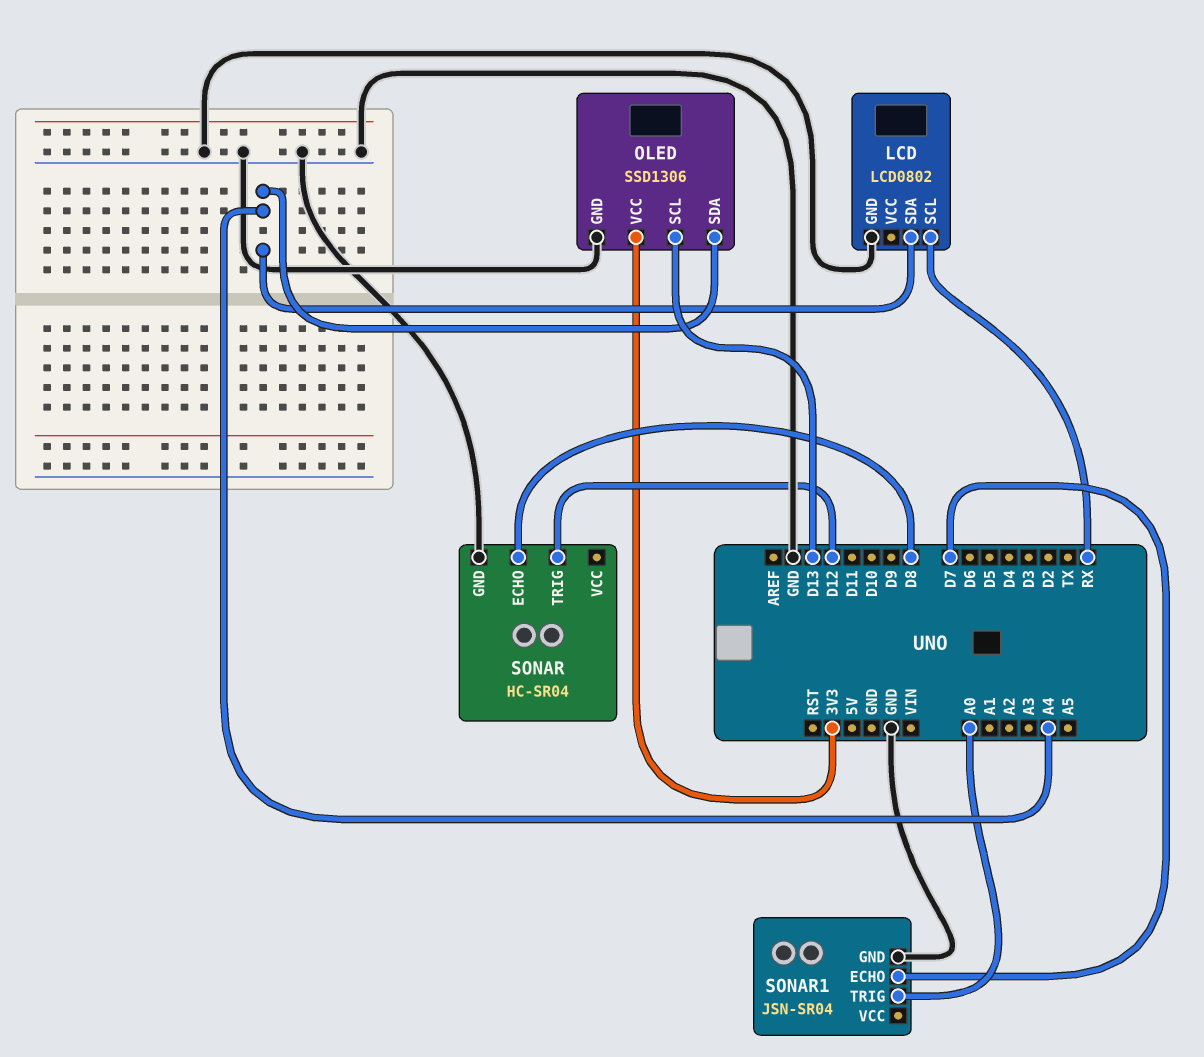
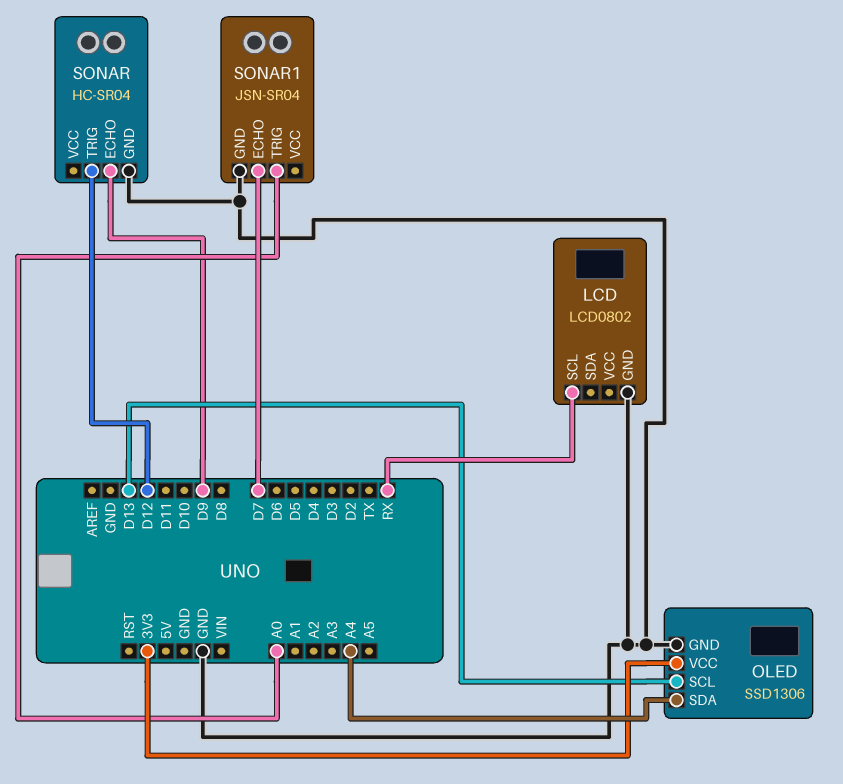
LCD pin SDA: A4 -> none
SONAR pin ECHO: D8 -> D9

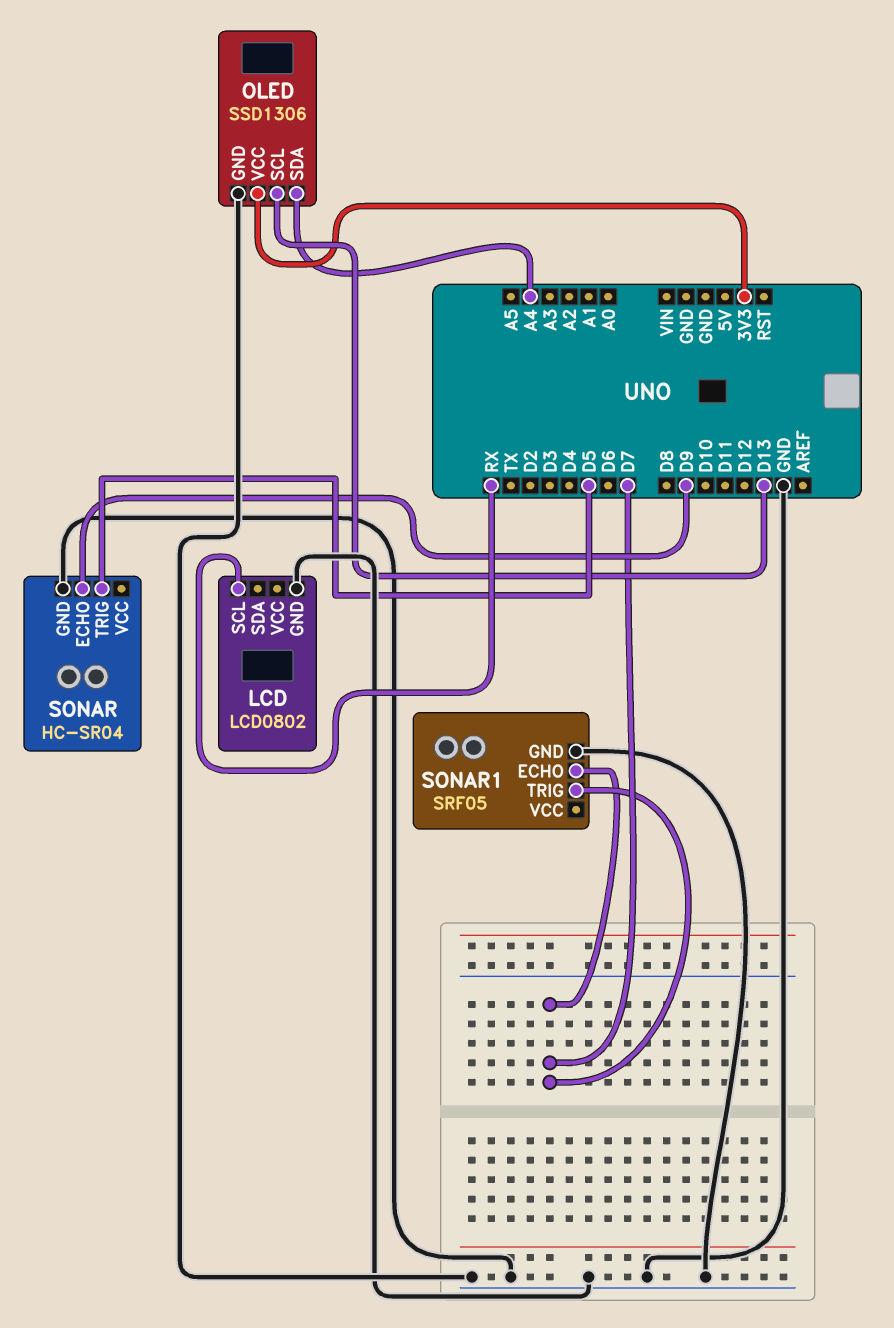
SONAR pin TRIG: D12 -> D5
SONAR1: JSN-SR04 -> SRF05
SONAR1 pin TRIG: A0 -> D7

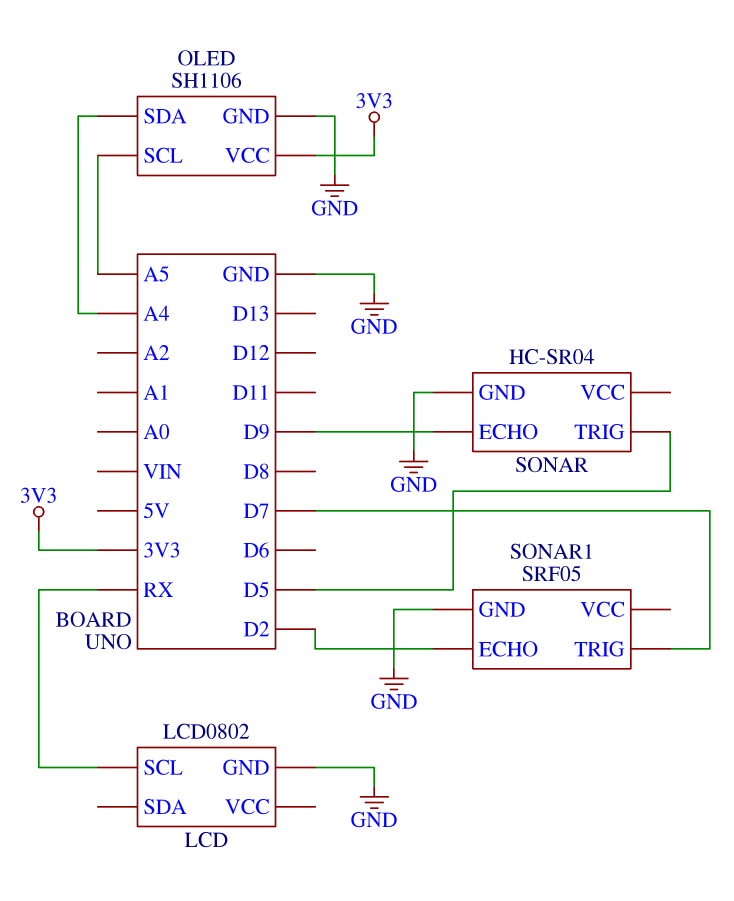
OLED: SSD1306 -> SH1106
OLED pin SCL: D13 -> A5
SONAR1 pin ECHO: D7 -> D2

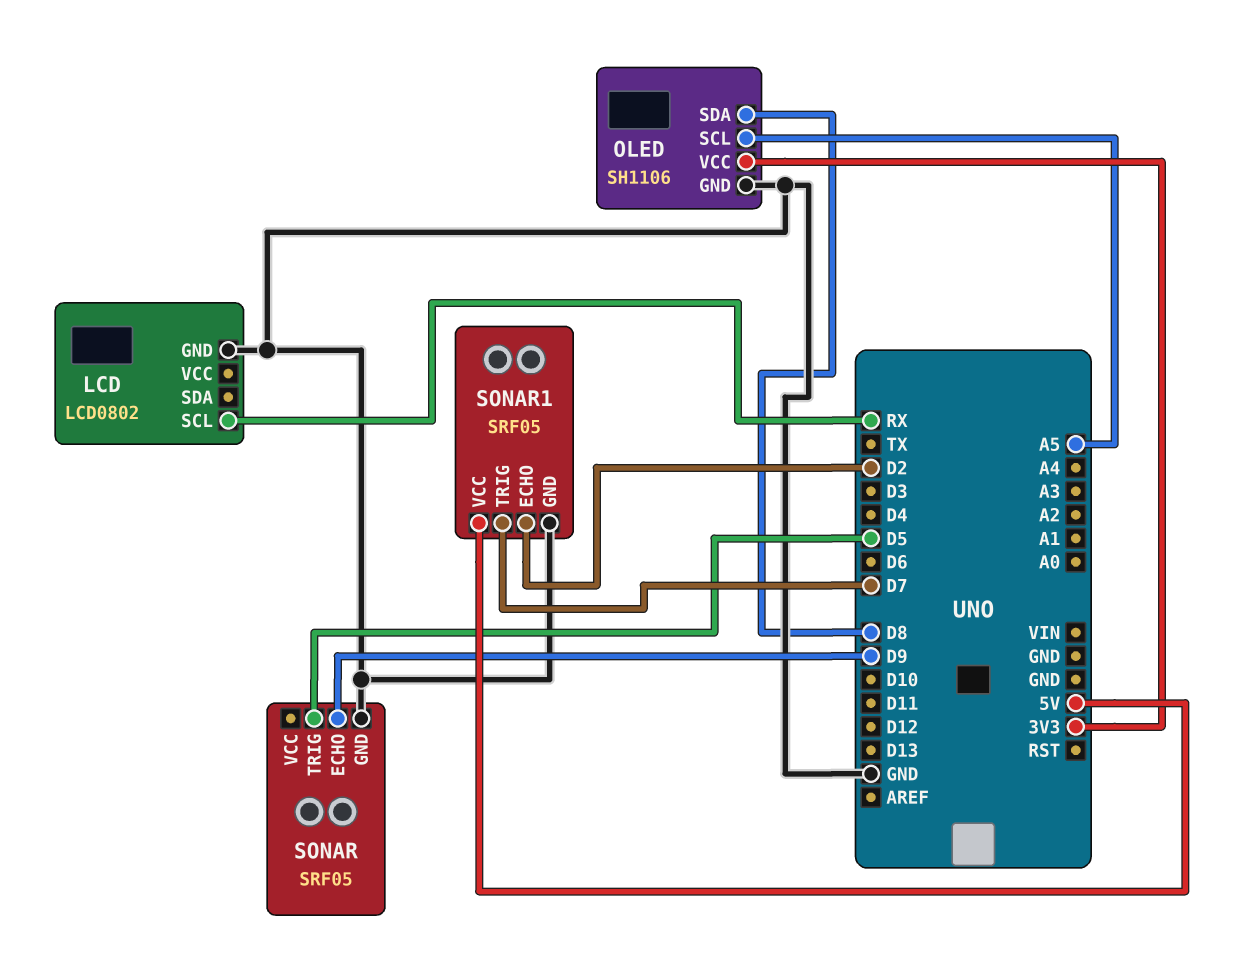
OLED pin SDA: A4 -> D8
SONAR: HC-SR04 -> SRF05
SONAR1 pin VCC: none -> 5V

